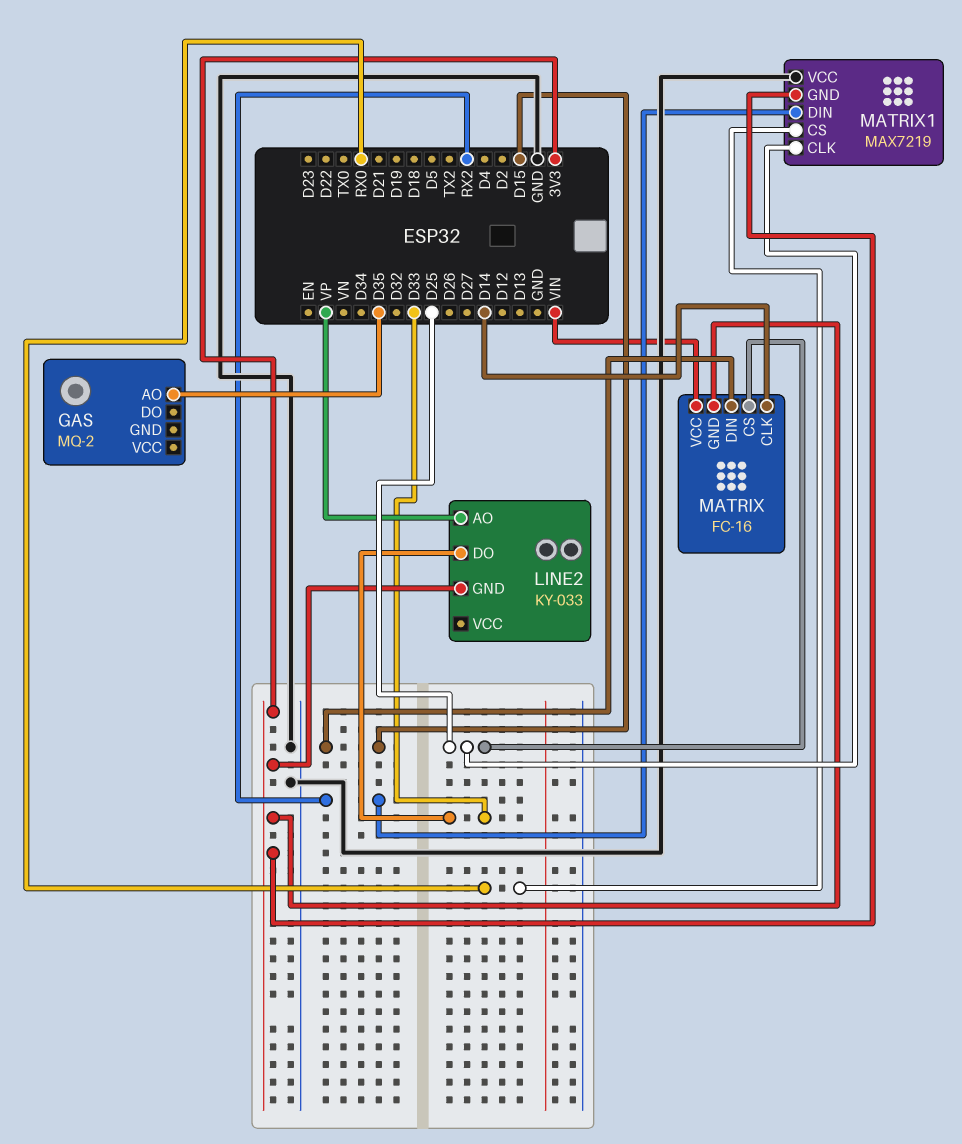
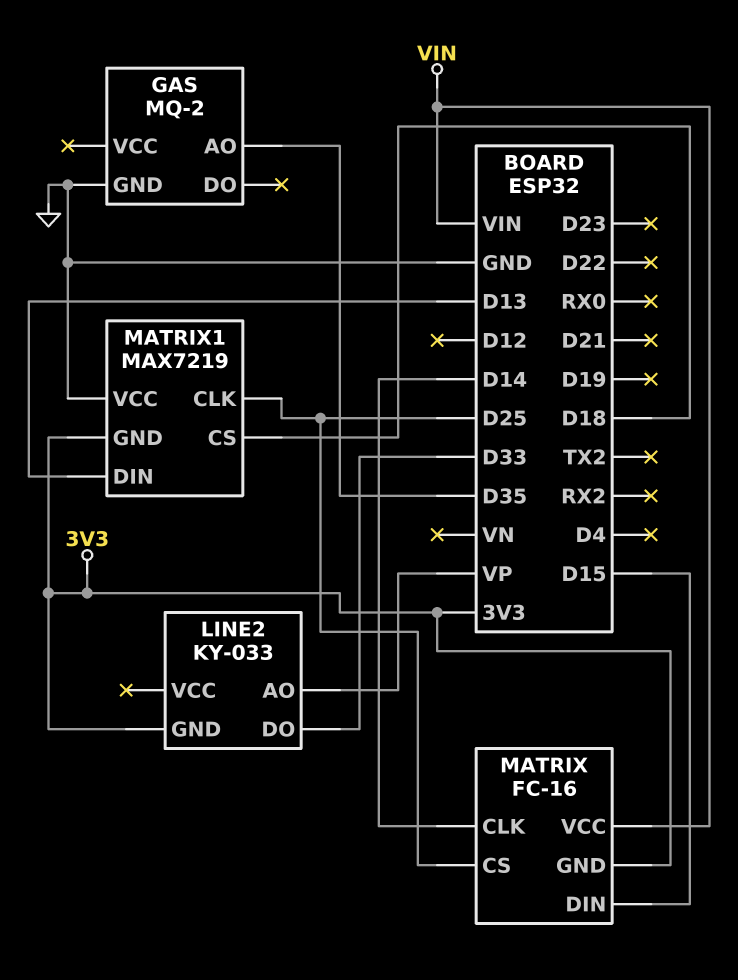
GAS pin GND: none -> GND
MATRIX1 pin CS: RX0 -> D18
MATRIX1 pin DIN: RX2 -> D13

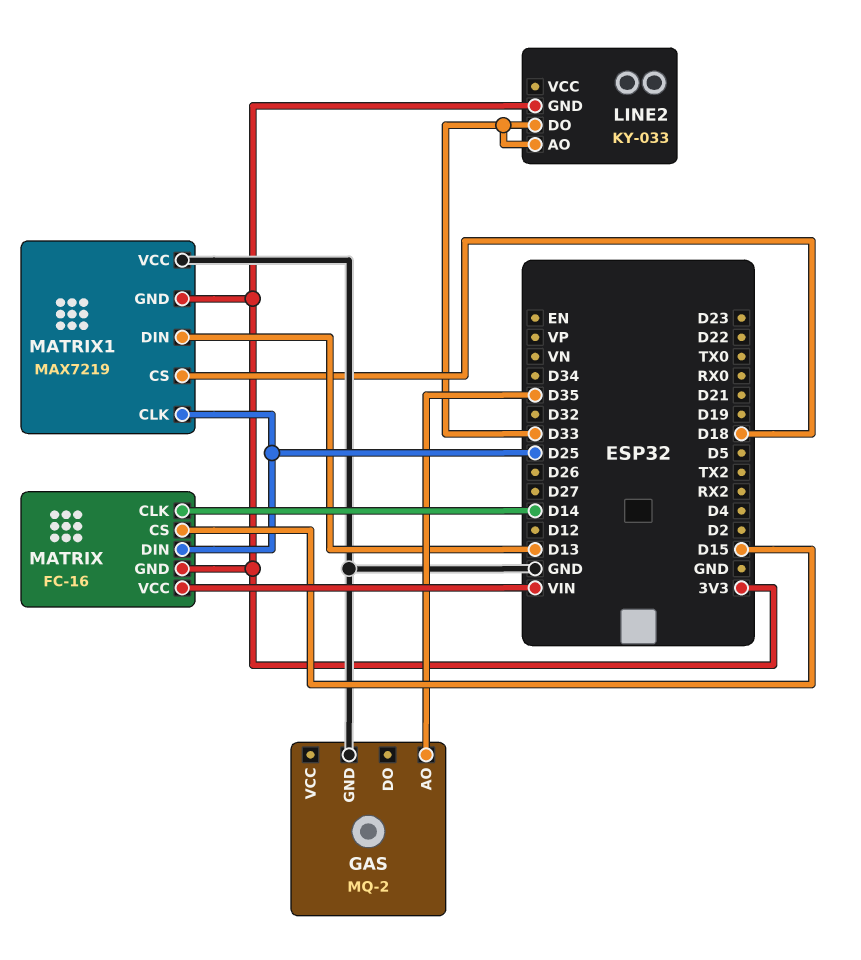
LINE2 pin AO: VP -> D33
MATRIX pin CS: D25 -> D15
MATRIX pin DIN: D15 -> D25

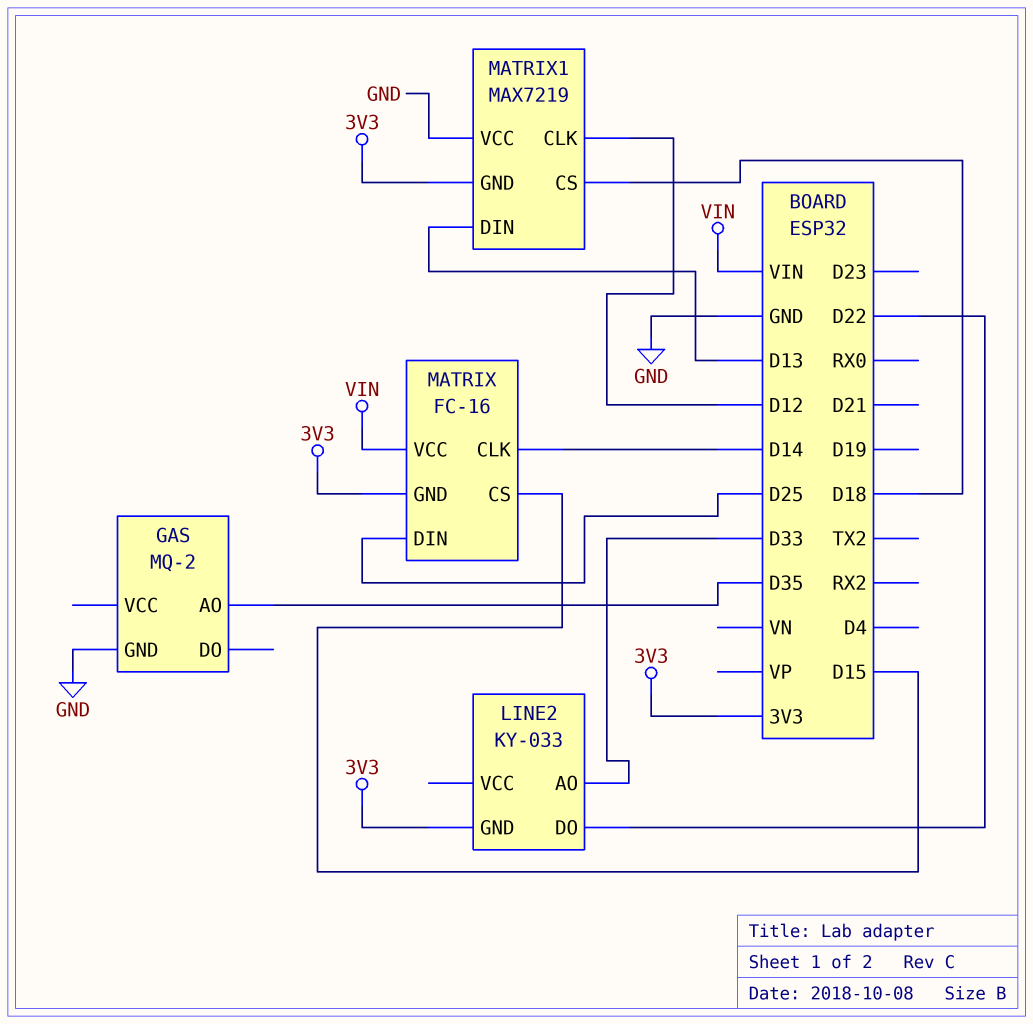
LINE2 pin DO: D33 -> D22
MATRIX1 pin CLK: D25 -> D12

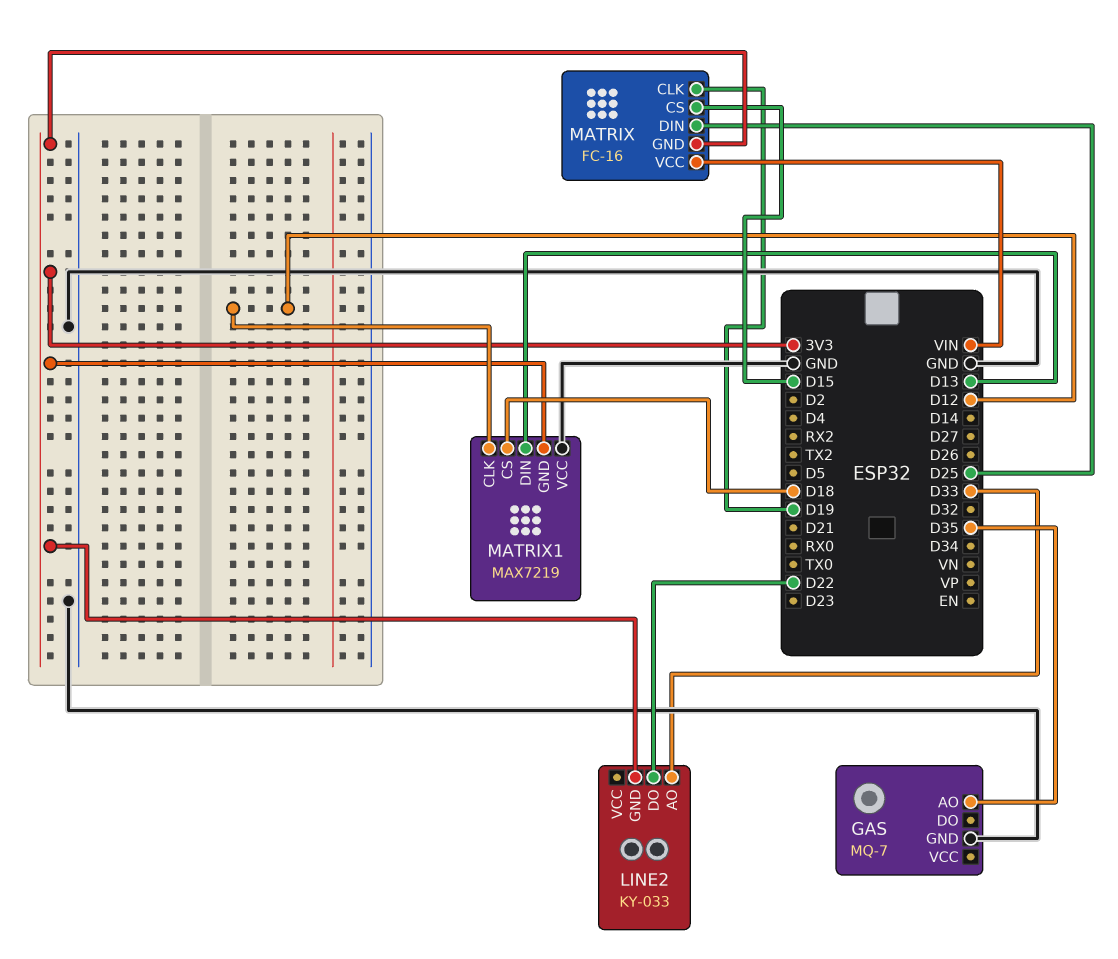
GAS: MQ-2 -> MQ-7
MATRIX pin CLK: D14 -> D19

